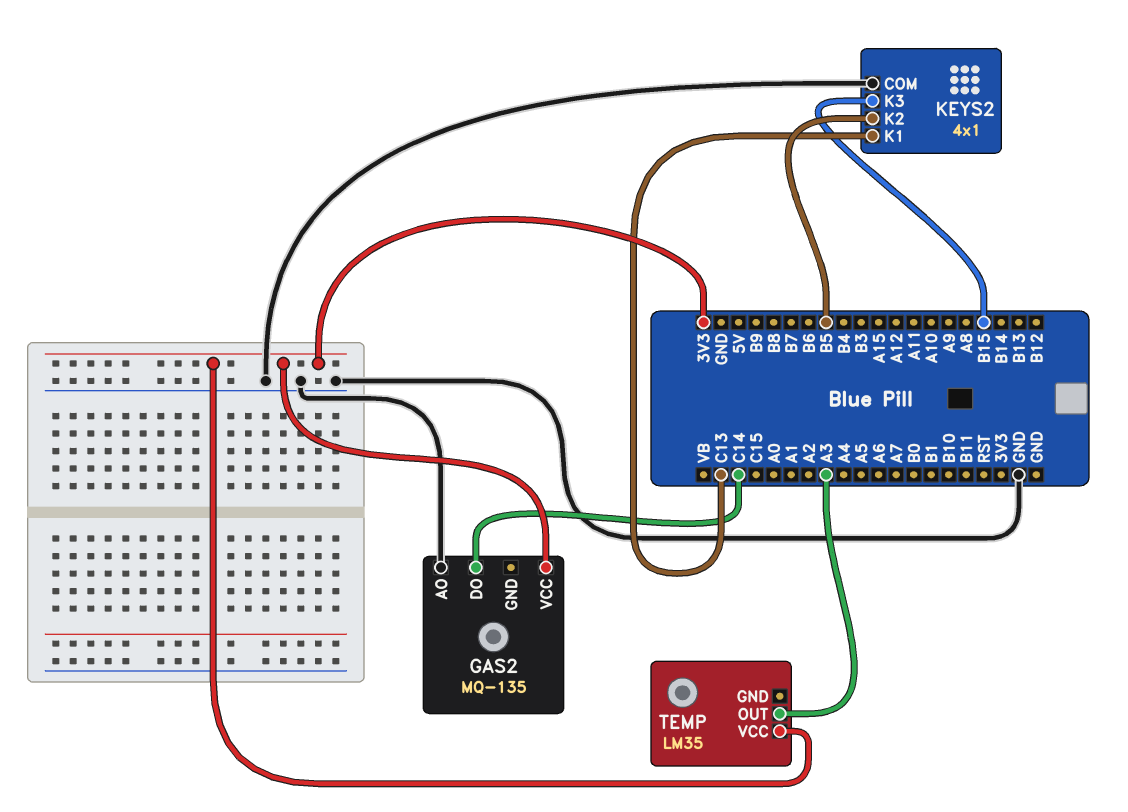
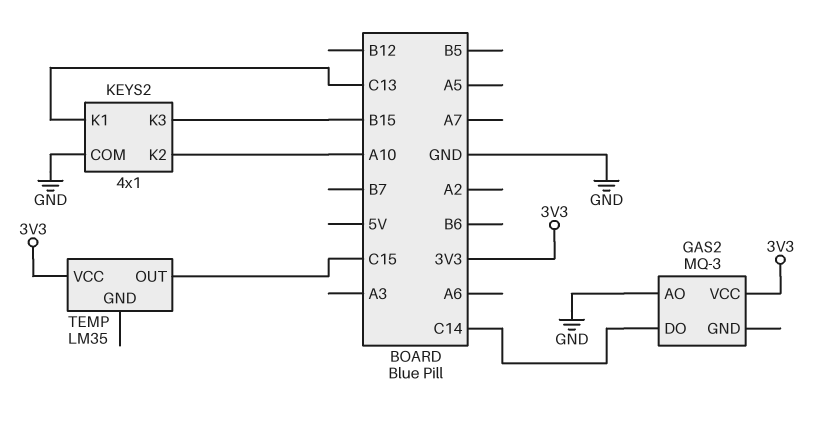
GAS2: MQ-135 -> MQ-3
KEYS2 pin K2: B5 -> A10
TEMP pin OUT: A3 -> C15

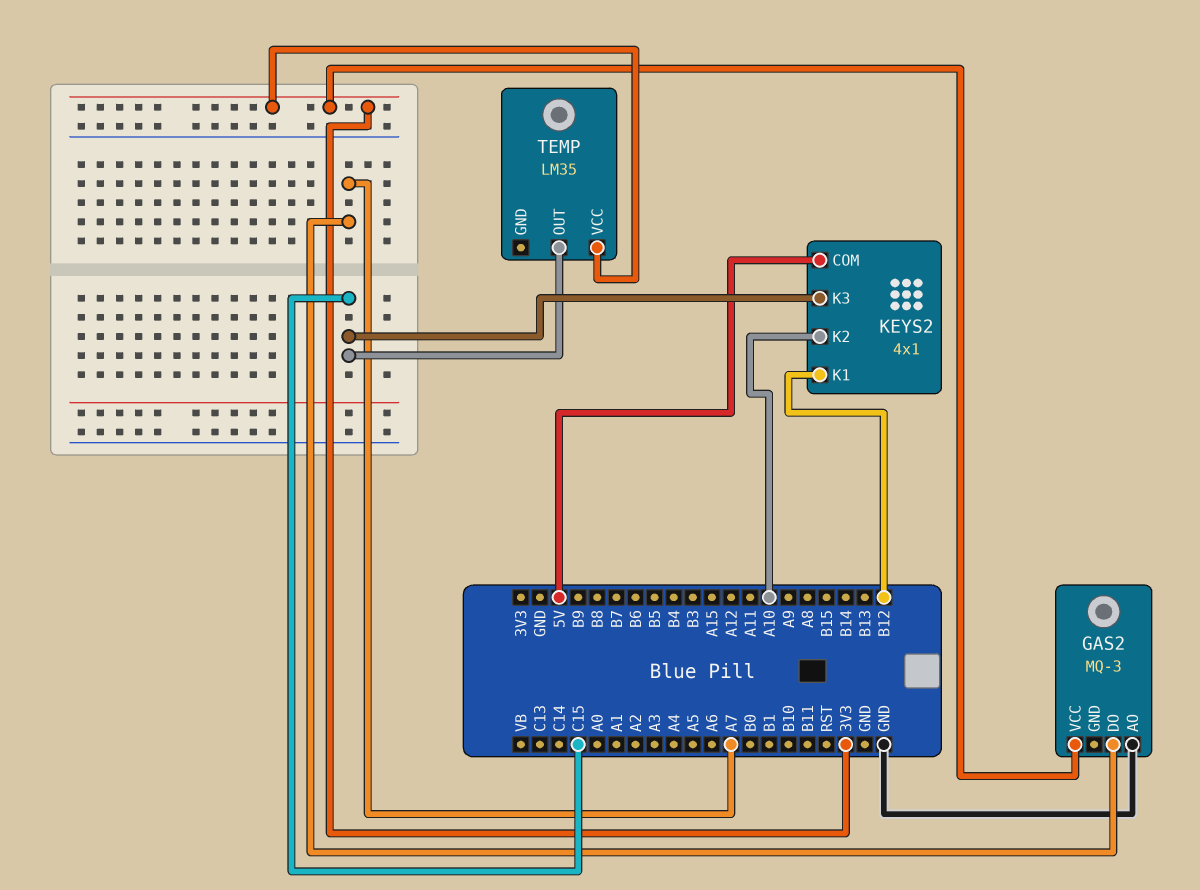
GAS2 pin DO: C14 -> A7
KEYS2 pin COM: GND -> 5V
KEYS2 pin K1: C13 -> B12
KEYS2 pin K3: B15 -> C15

